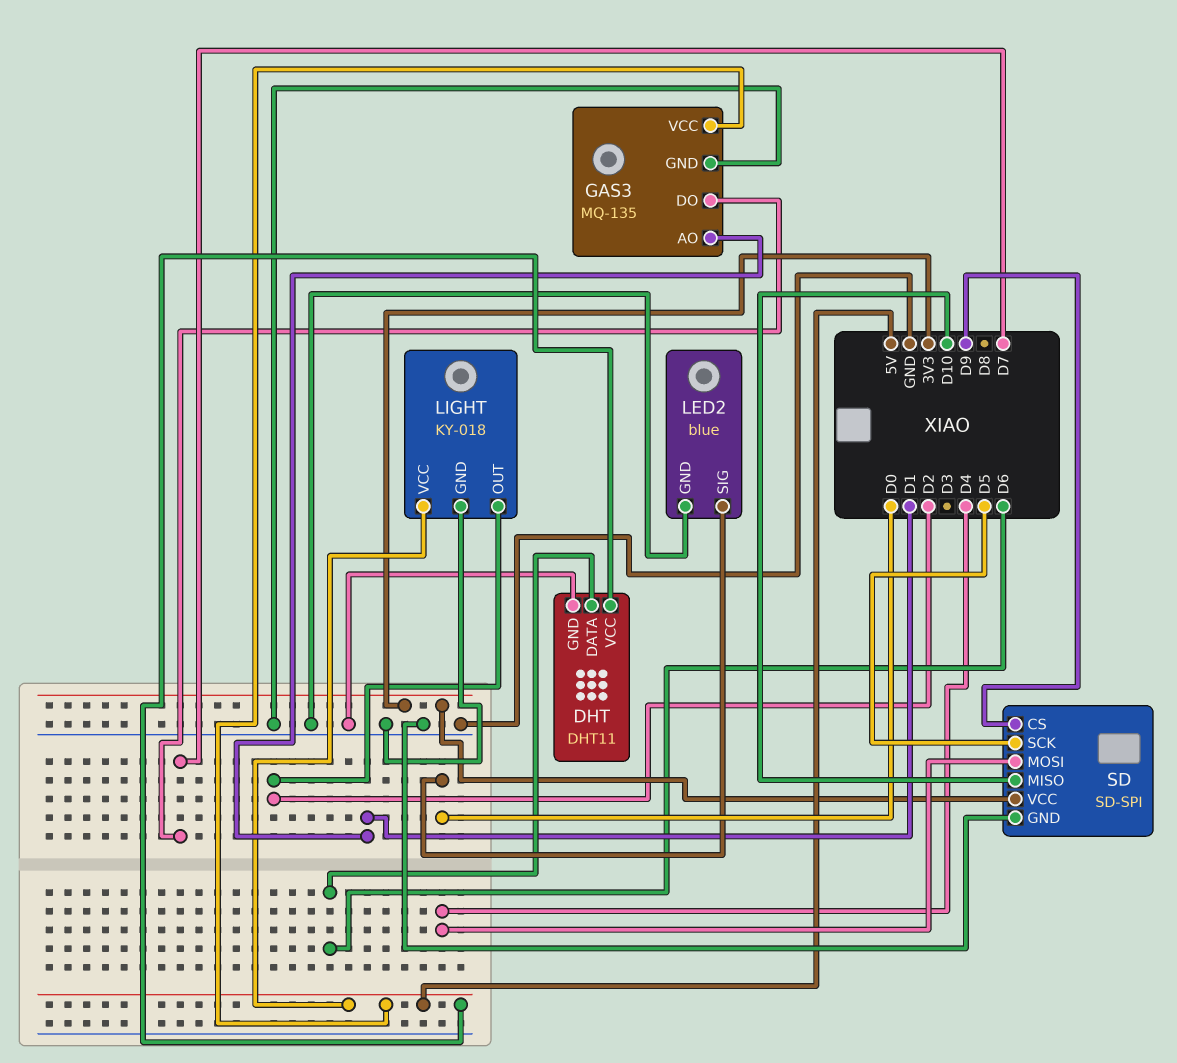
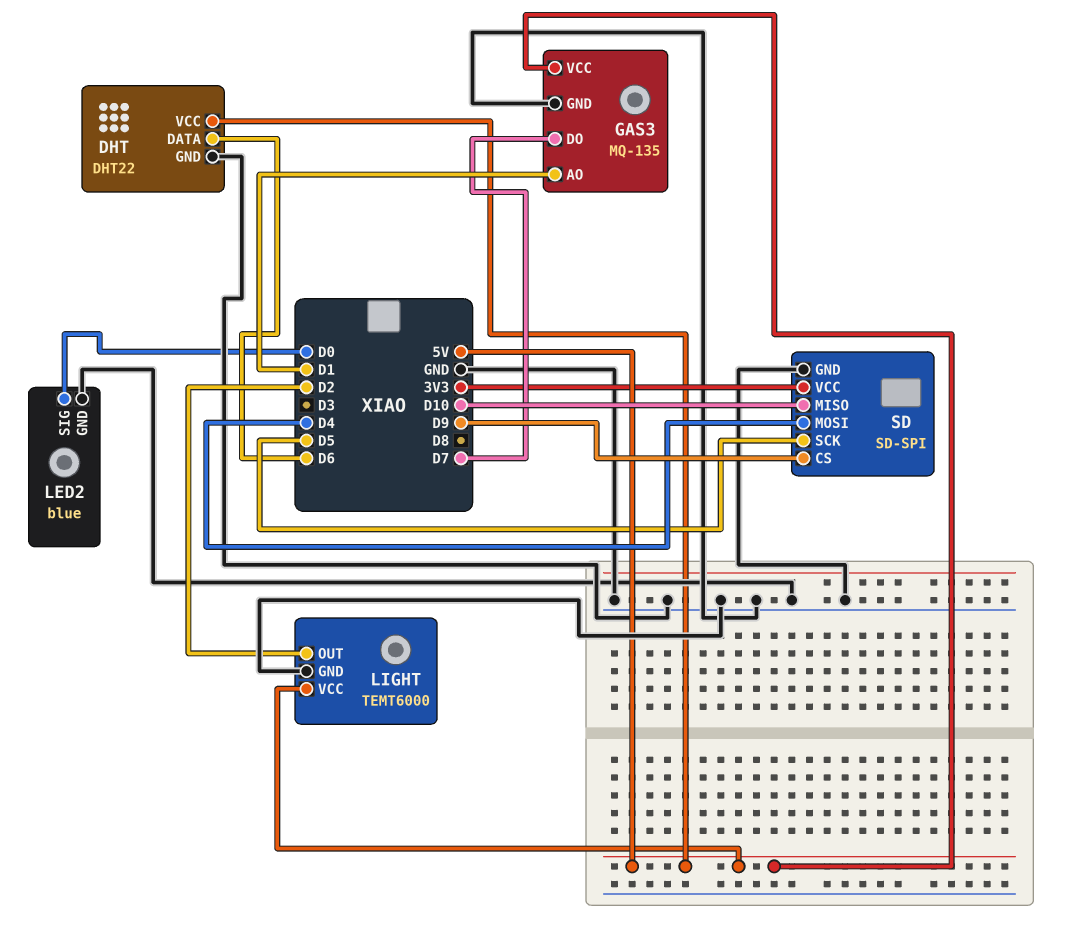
DHT: DHT11 -> DHT22
LIGHT: KY-018 -> TEMT6000

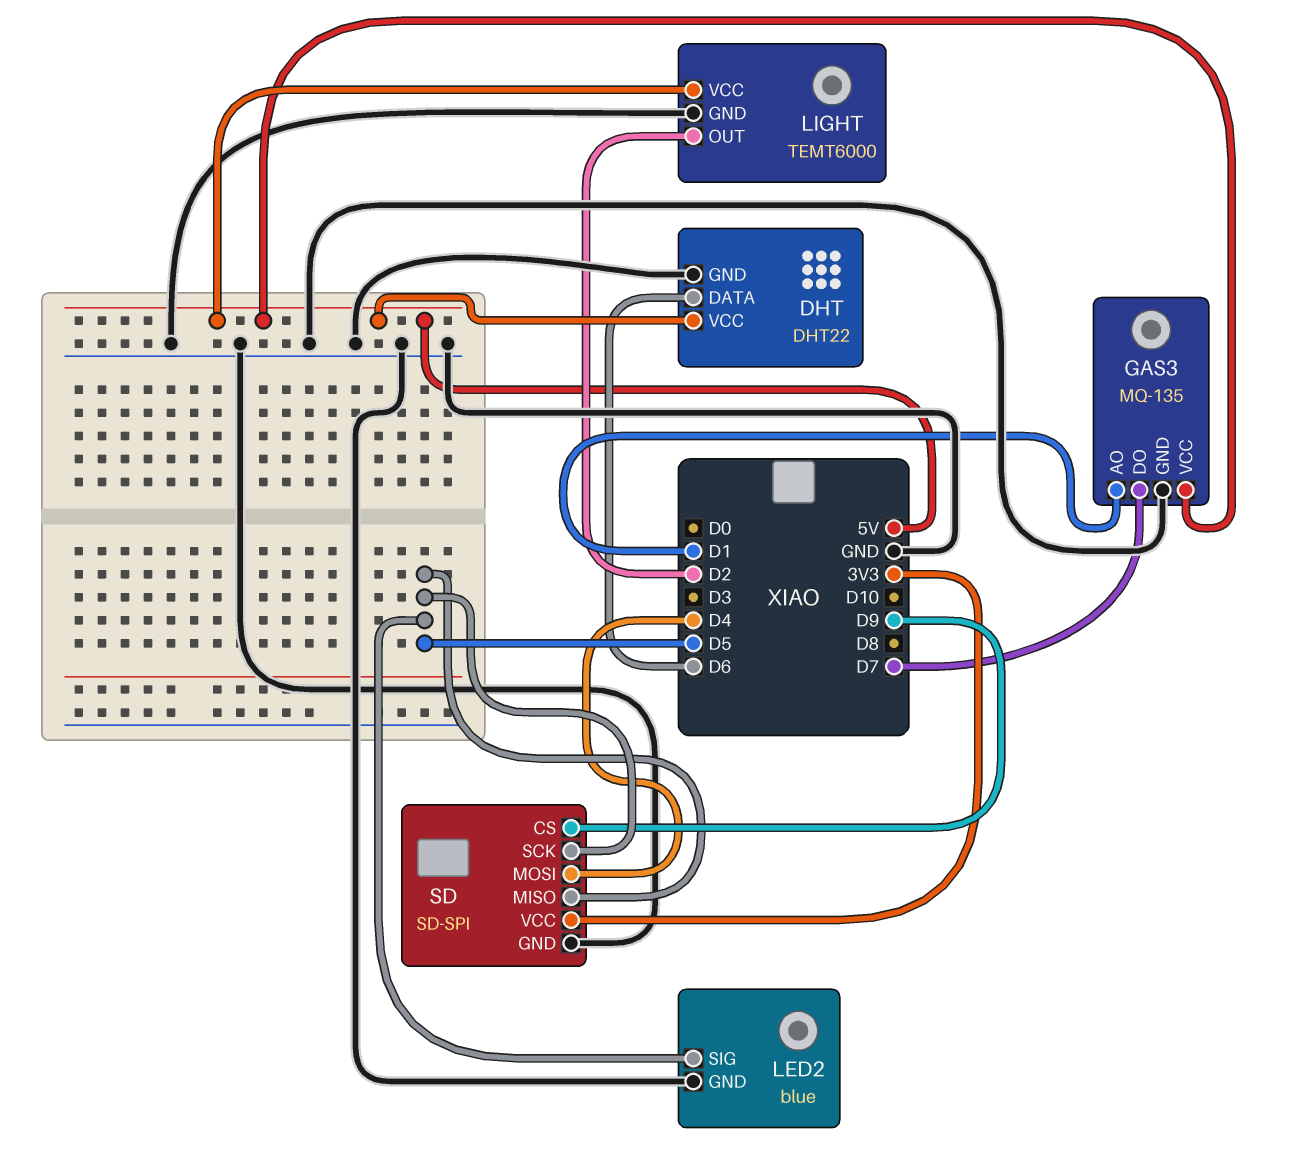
LED2 pin SIG: D0 -> D5
SD pin MISO: D10 -> D5

